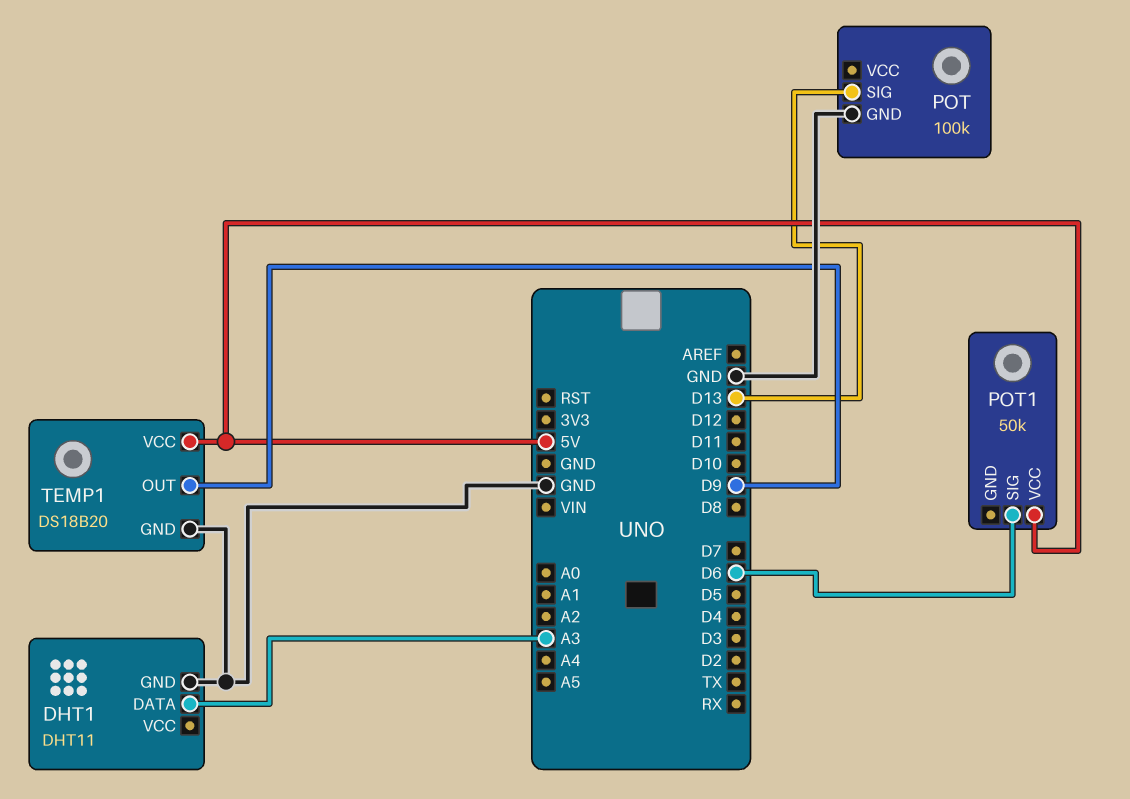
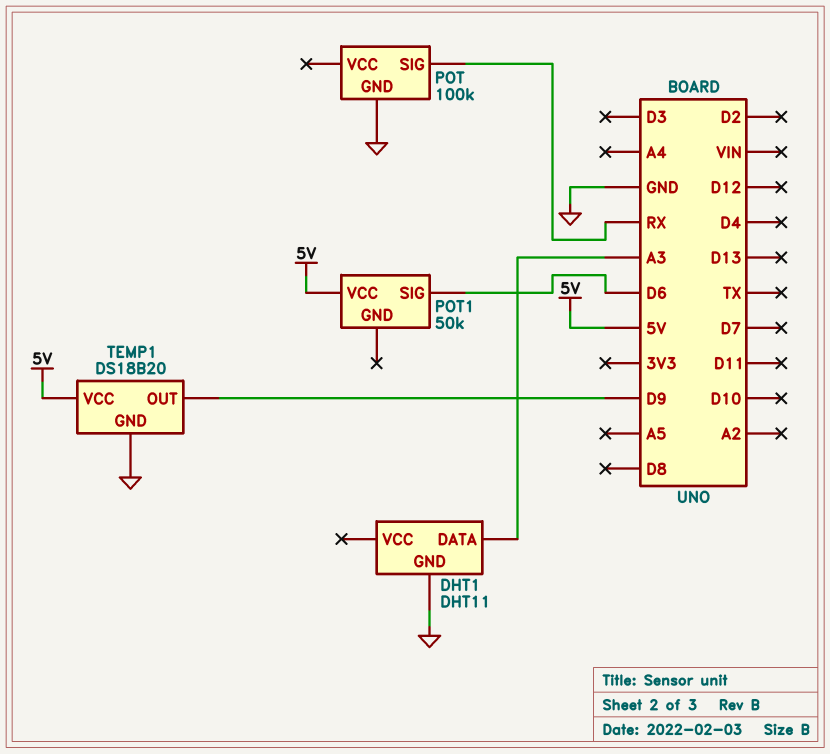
POT pin SIG: D13 -> RX

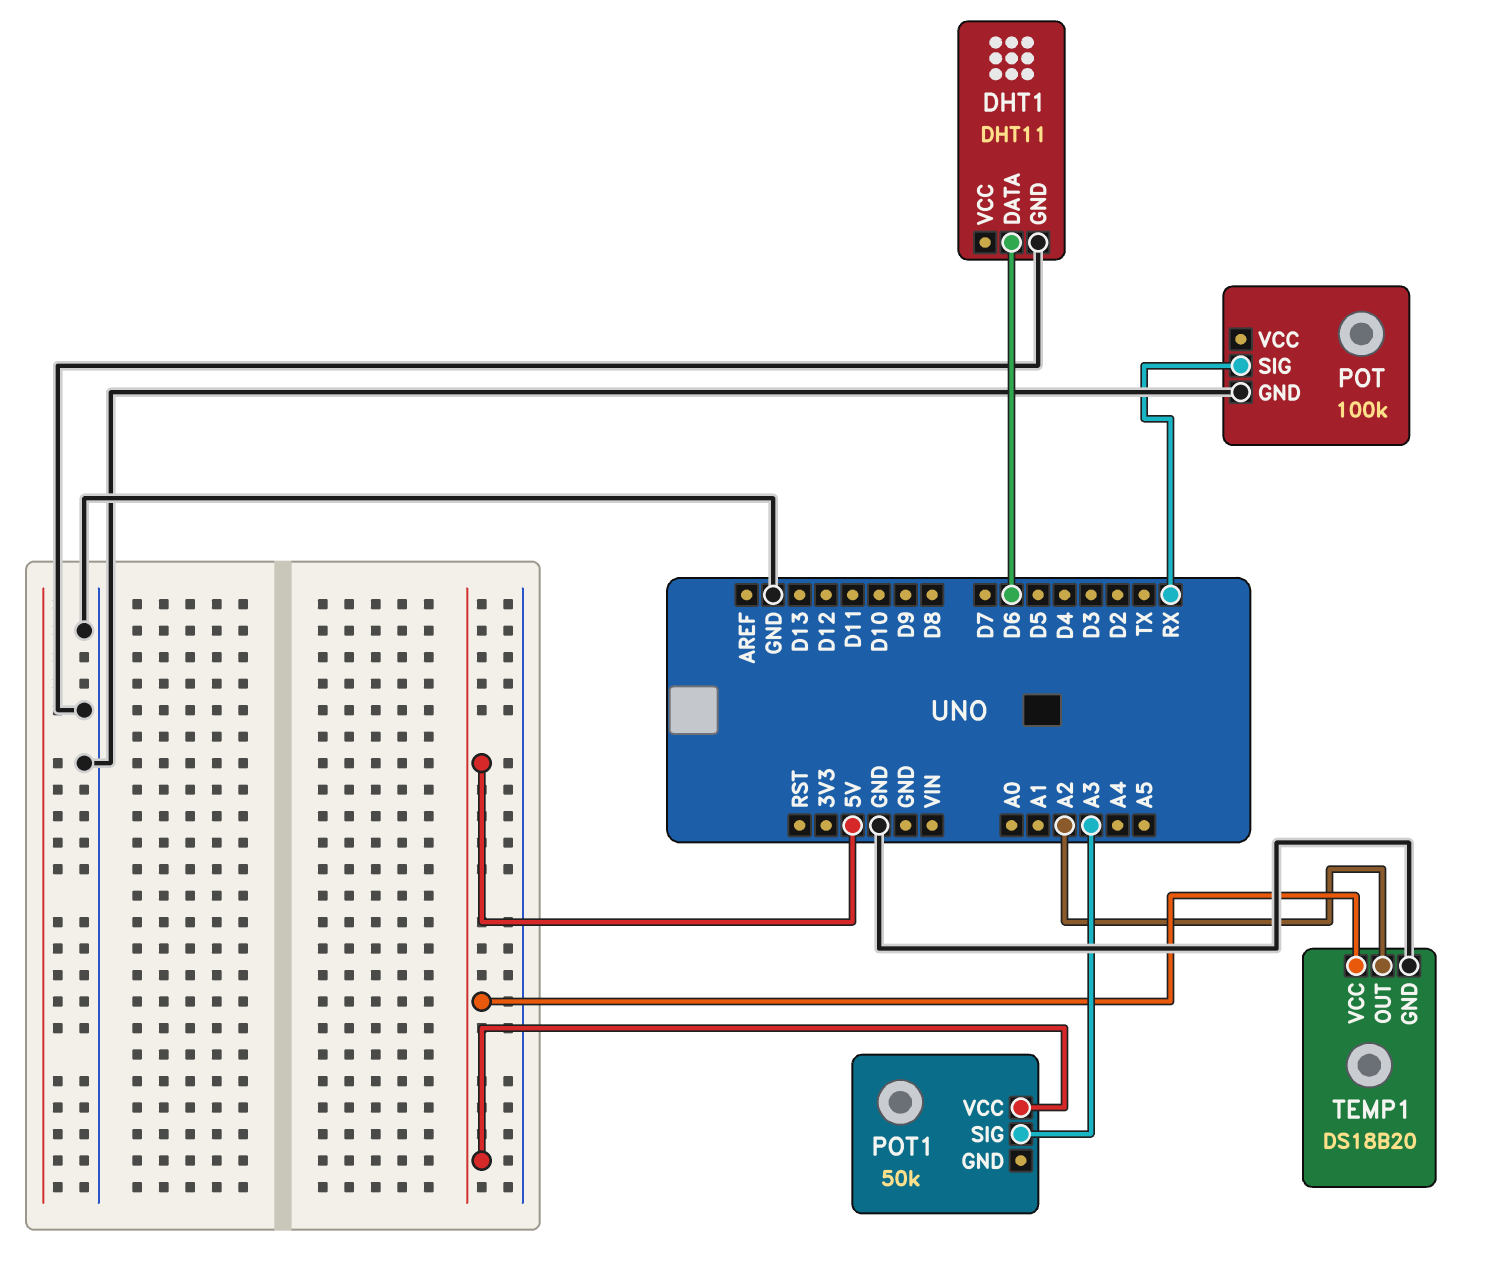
DHT1 pin DATA: A3 -> D6
POT1 pin SIG: D6 -> A3
TEMP1 pin OUT: D9 -> A2

